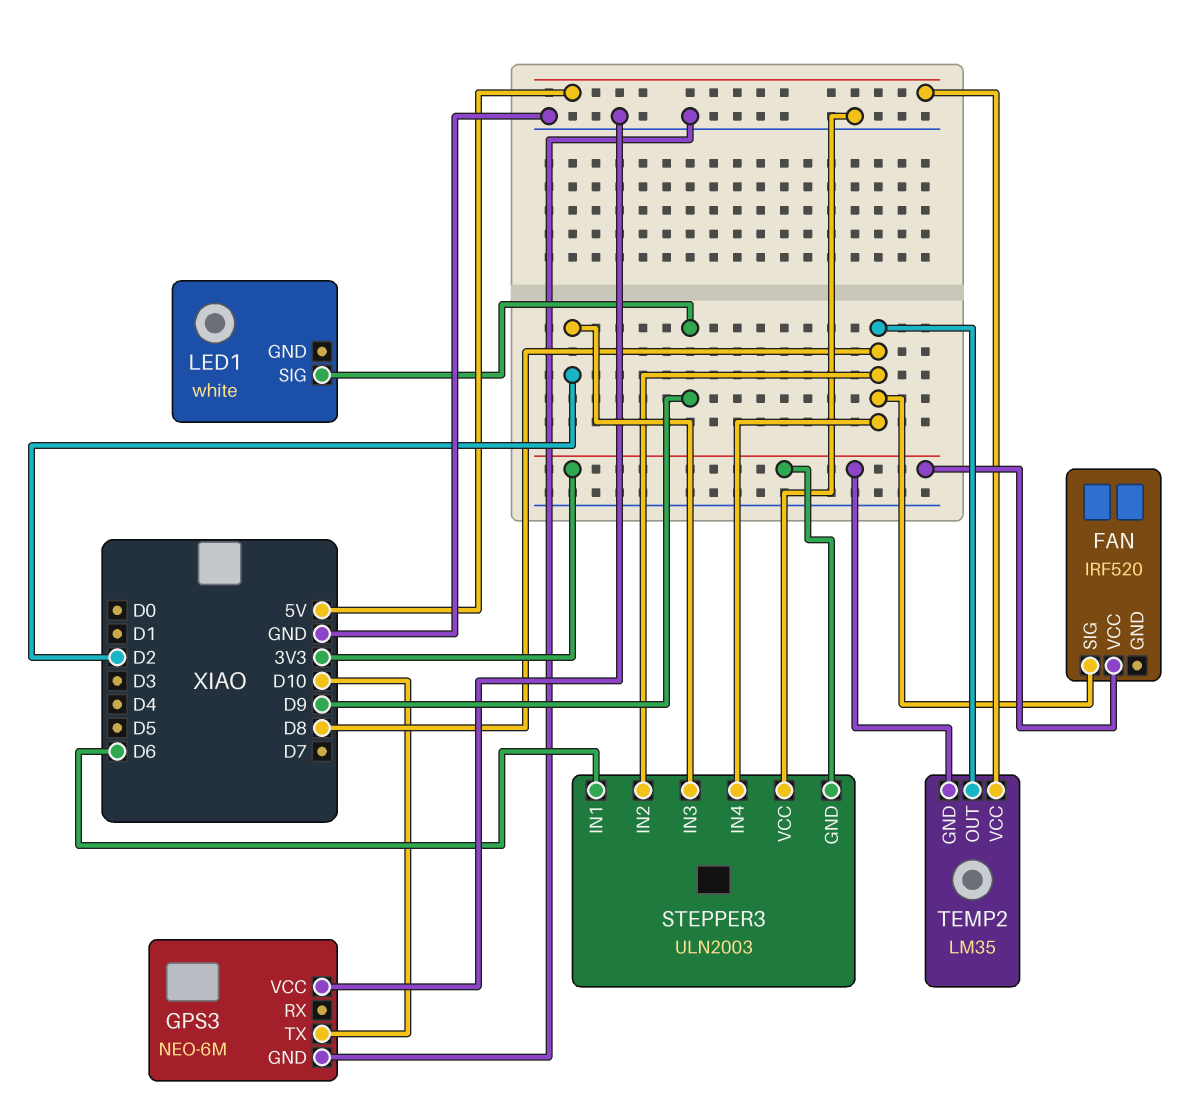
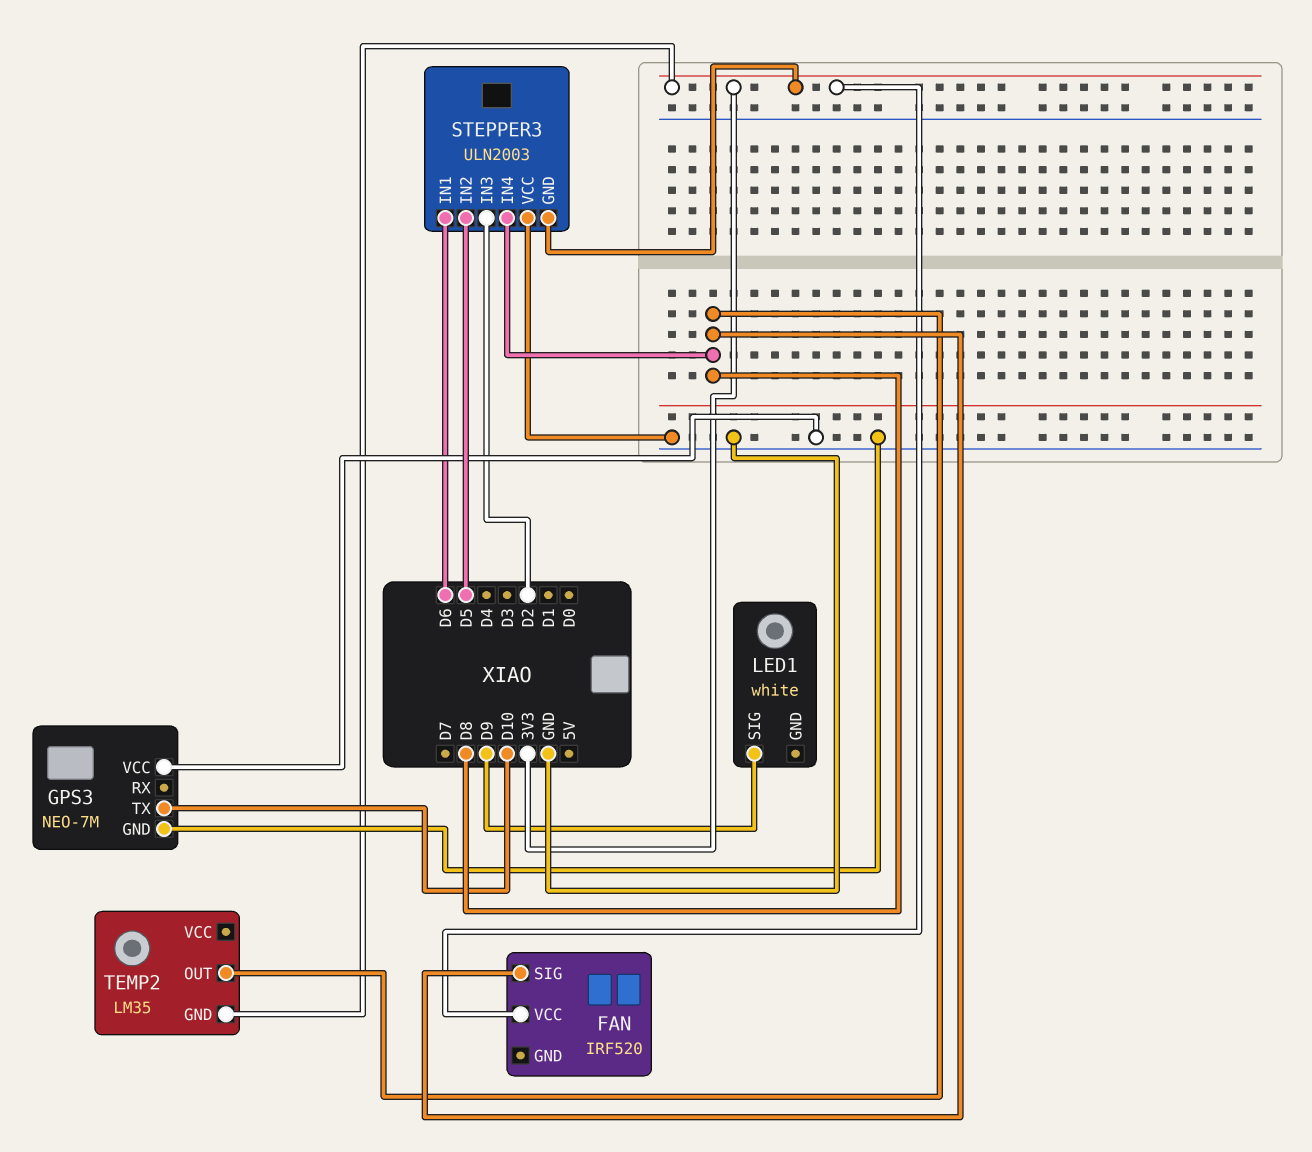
GPS3: NEO-6M -> NEO-7M
STEPPER3 pin IN2: D8 -> D5
TEMP2 pin VCC: 5V -> none

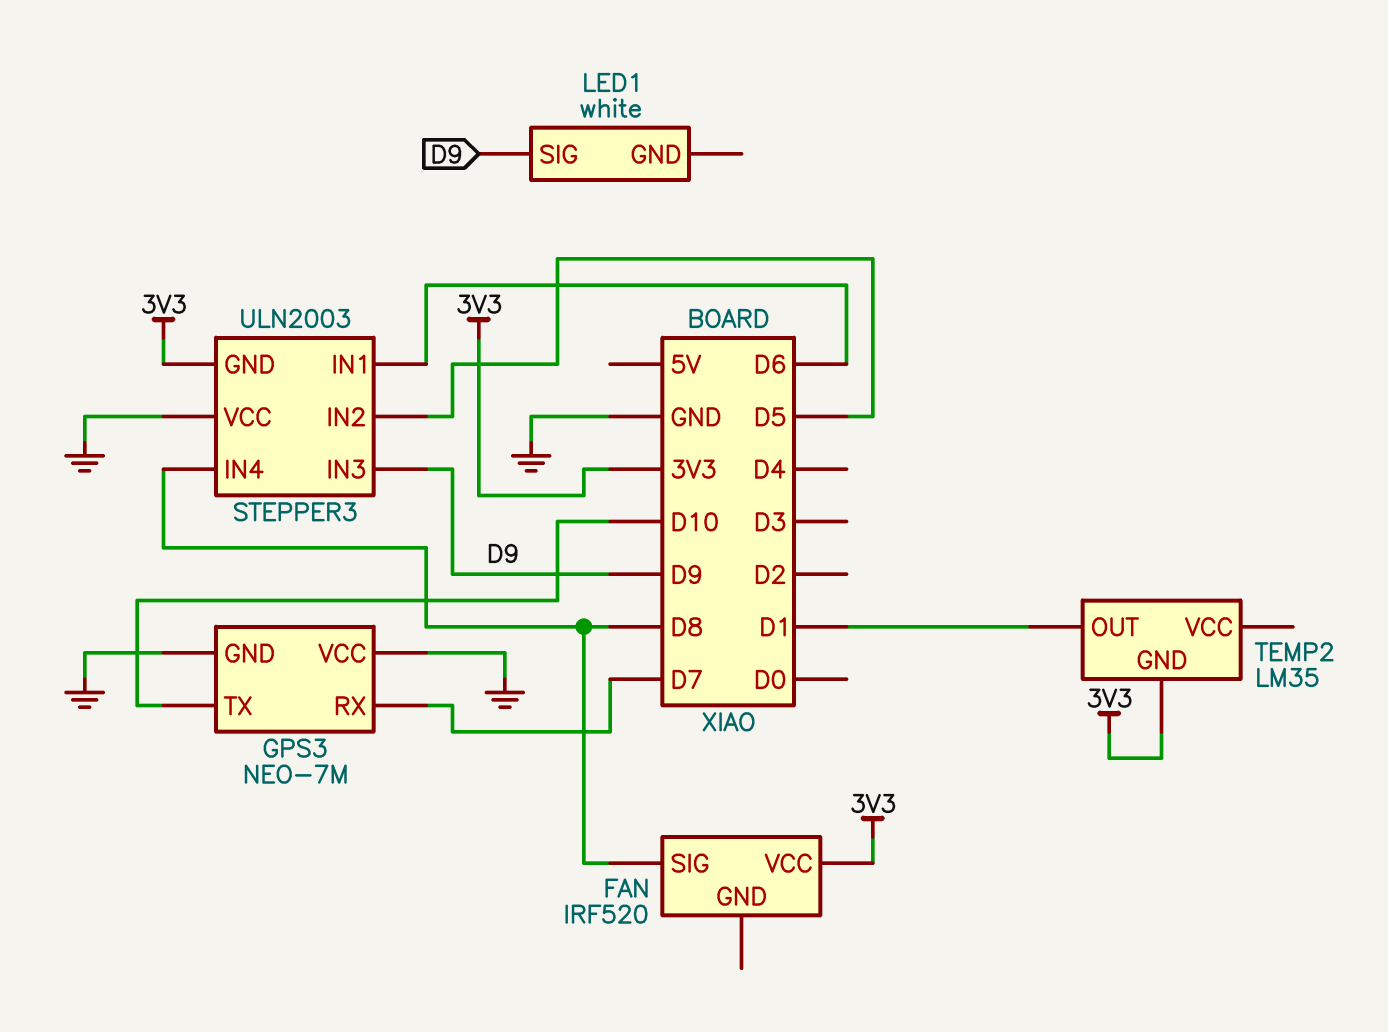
GPS3 pin RX: none -> D7
STEPPER3 pin IN3: D2 -> D9
TEMP2 pin OUT: D8 -> D1

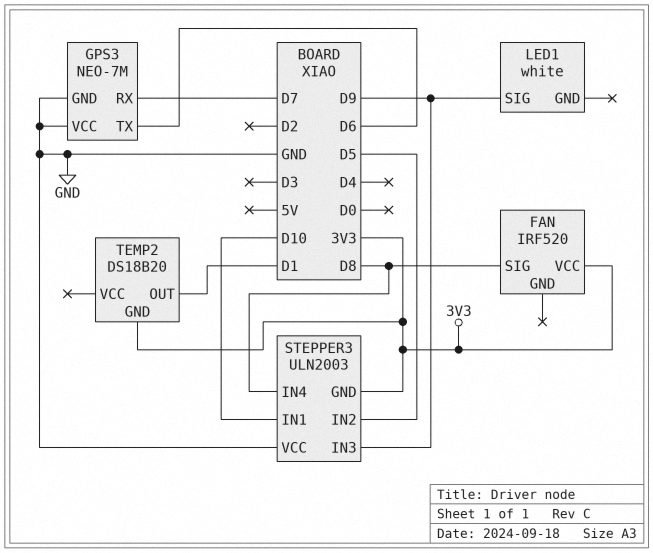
GPS3 pin TX: D10 -> D6
STEPPER3 pin IN1: D6 -> D10
TEMP2: LM35 -> DS18B20

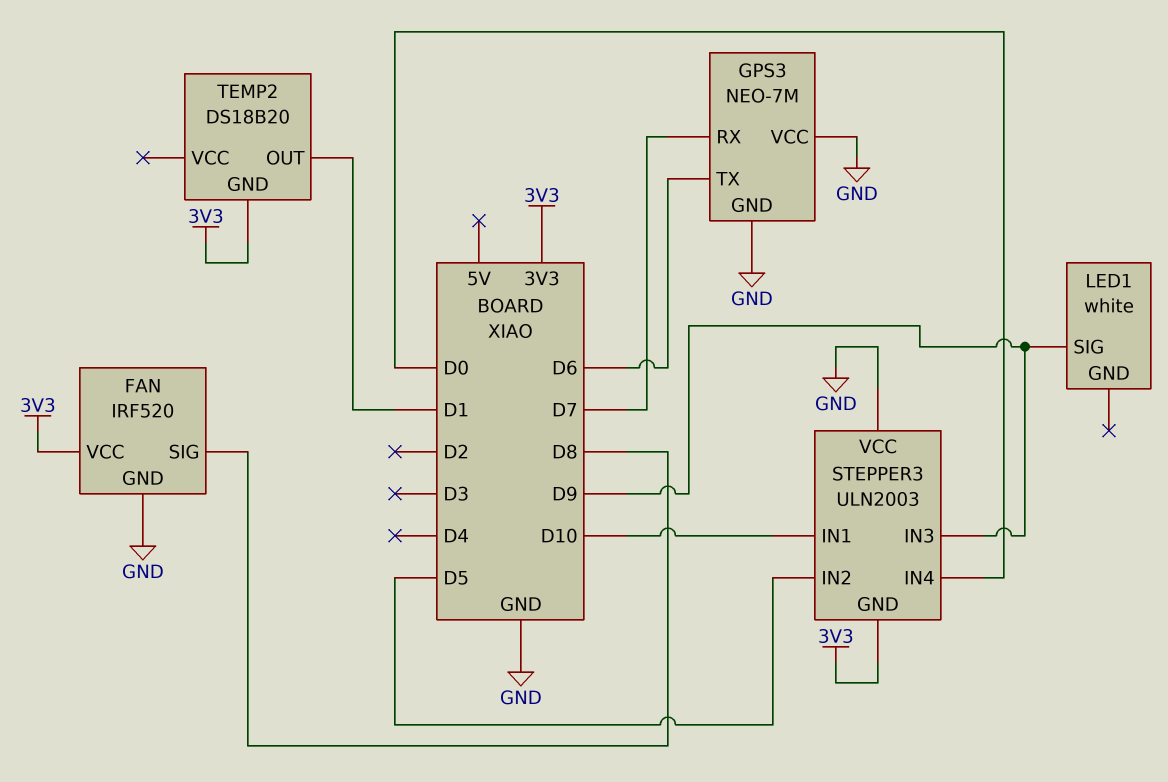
FAN pin GND: none -> GND
STEPPER3 pin IN4: D8 -> D0

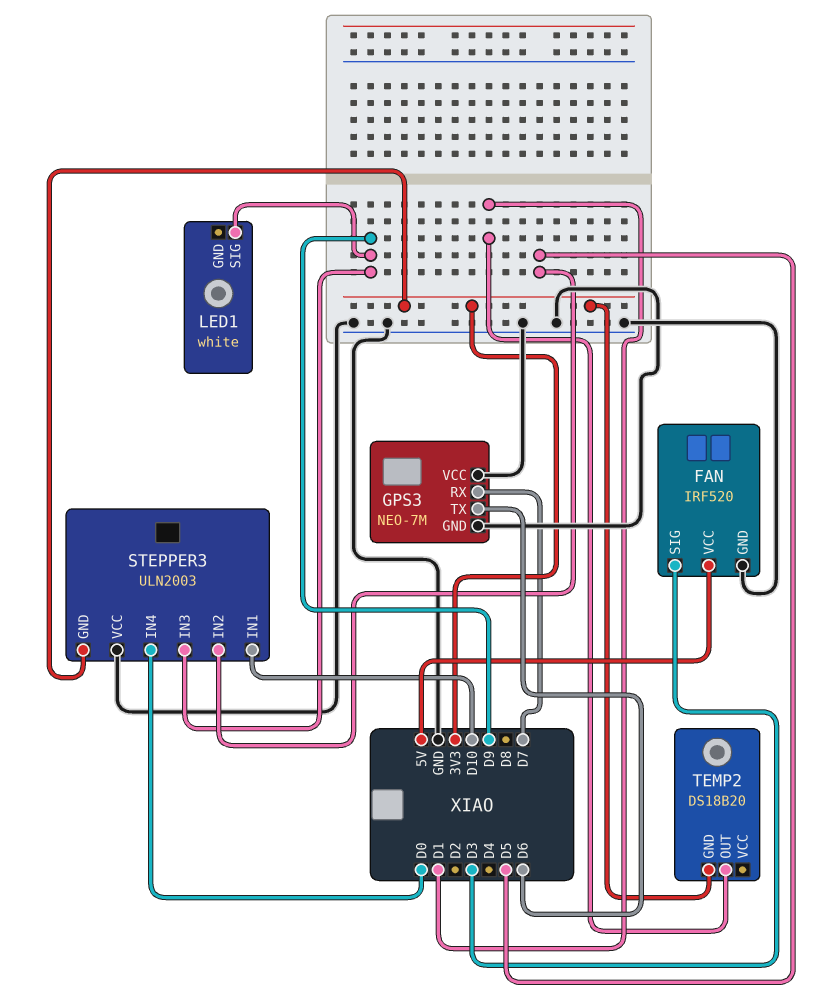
FAN pin SIG: D8 -> D3
FAN pin VCC: 3V3 -> 5V

